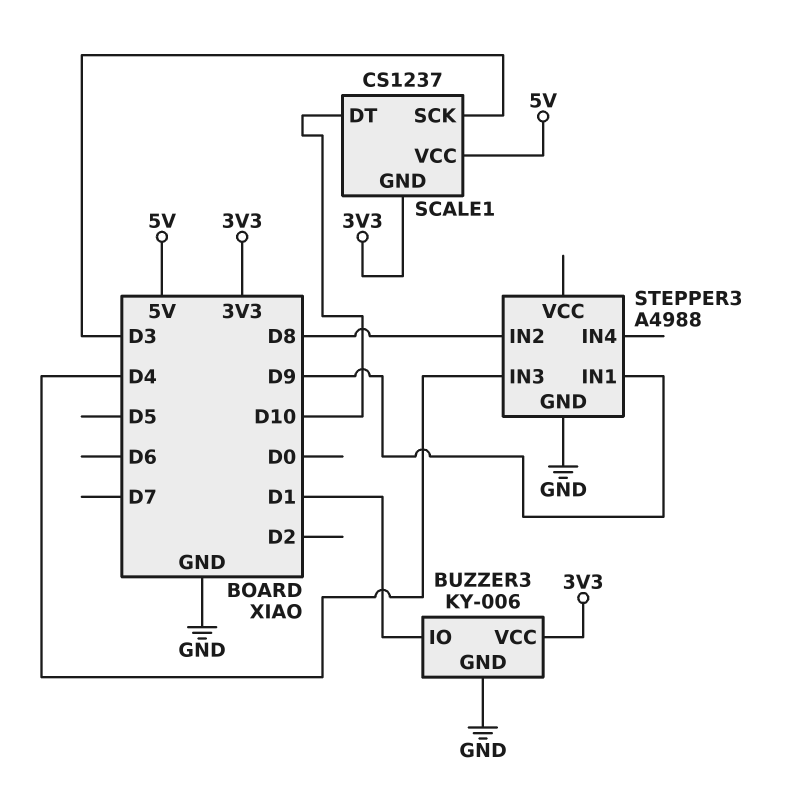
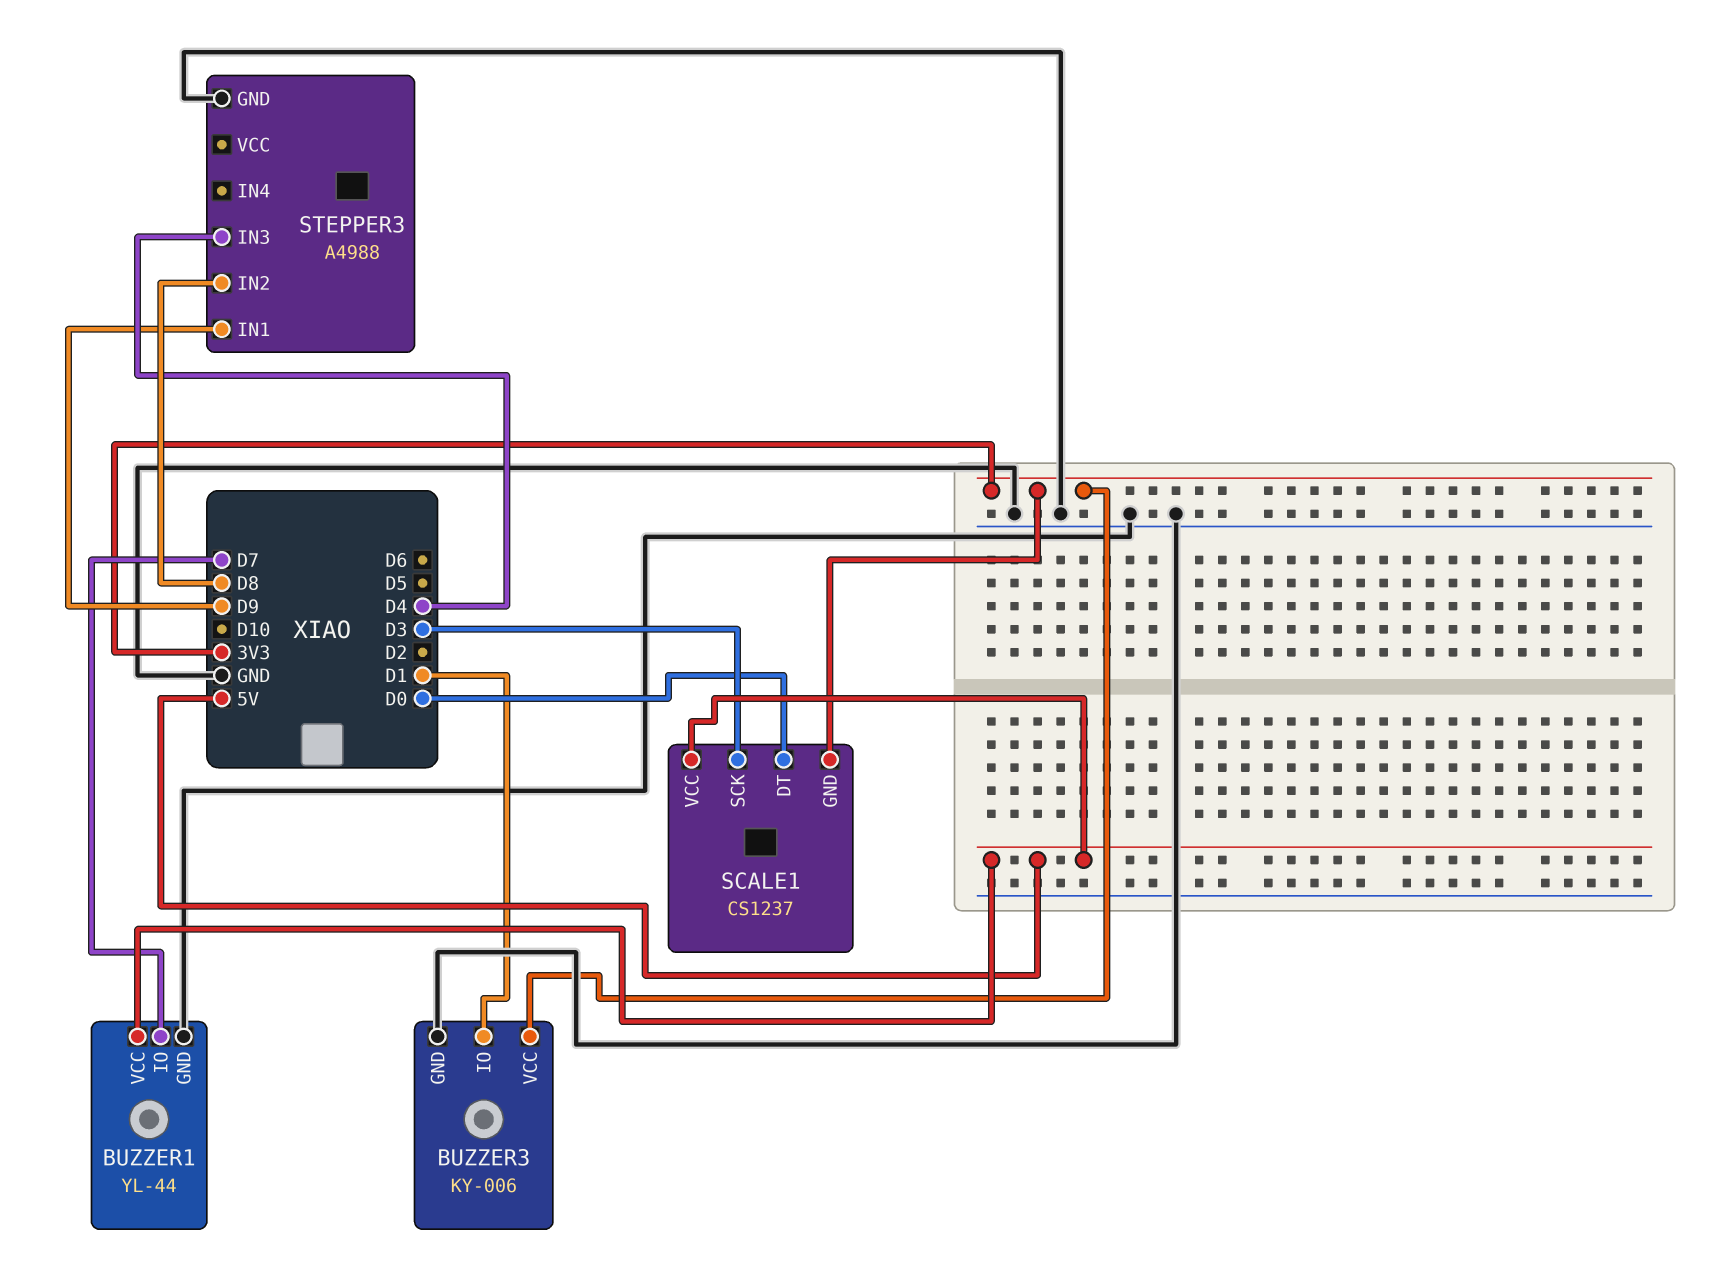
BUZZER1: none -> YL-44
BUZZER1 pin GND: none -> GND
BUZZER1 pin IO: none -> D7
BUZZER1 pin VCC: none -> 5V
SCALE1 pin DT: D10 -> D0

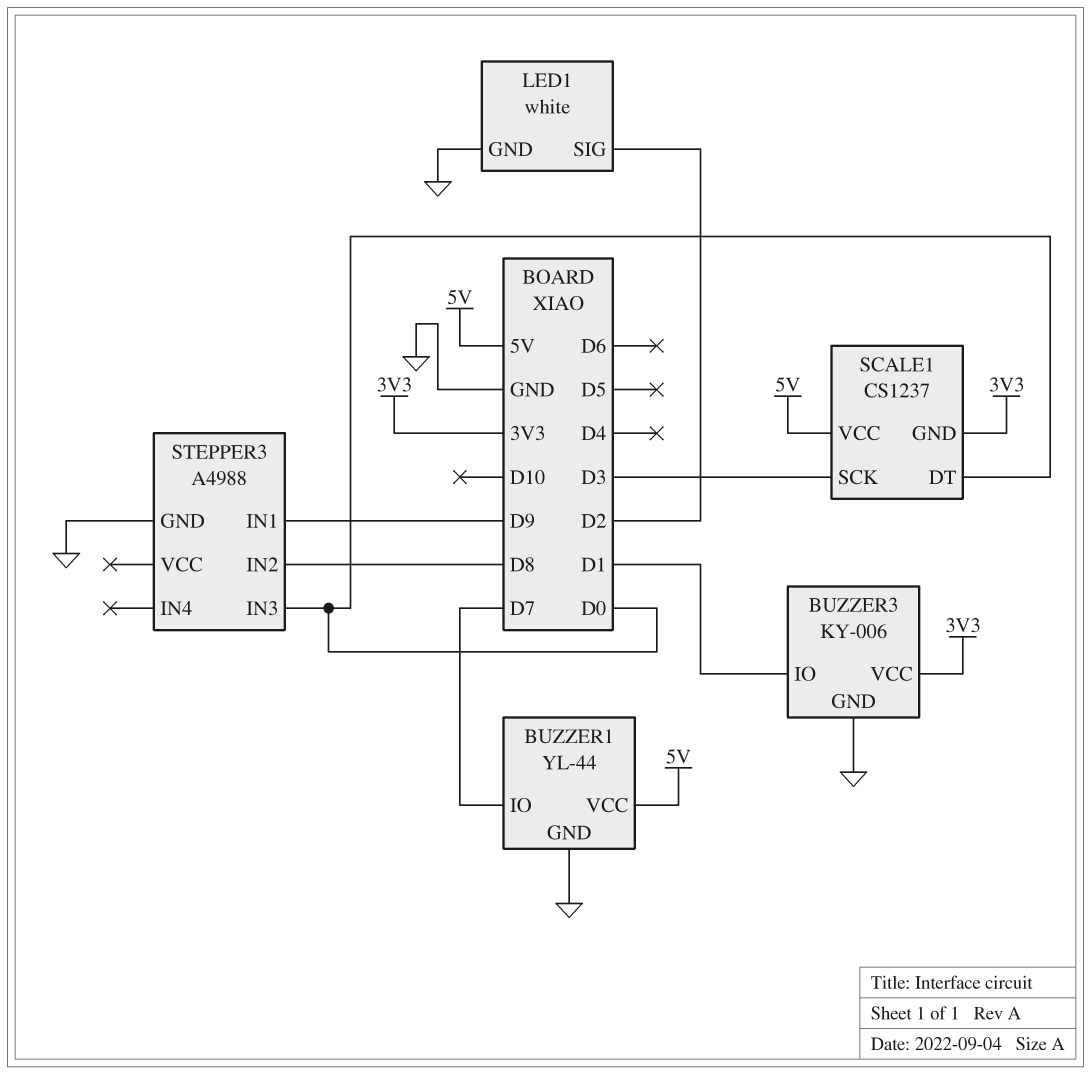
LED1: none -> white
LED1 pin GND: none -> GND
LED1 pin SIG: none -> D2
STEPPER3 pin IN3: D4 -> D0

